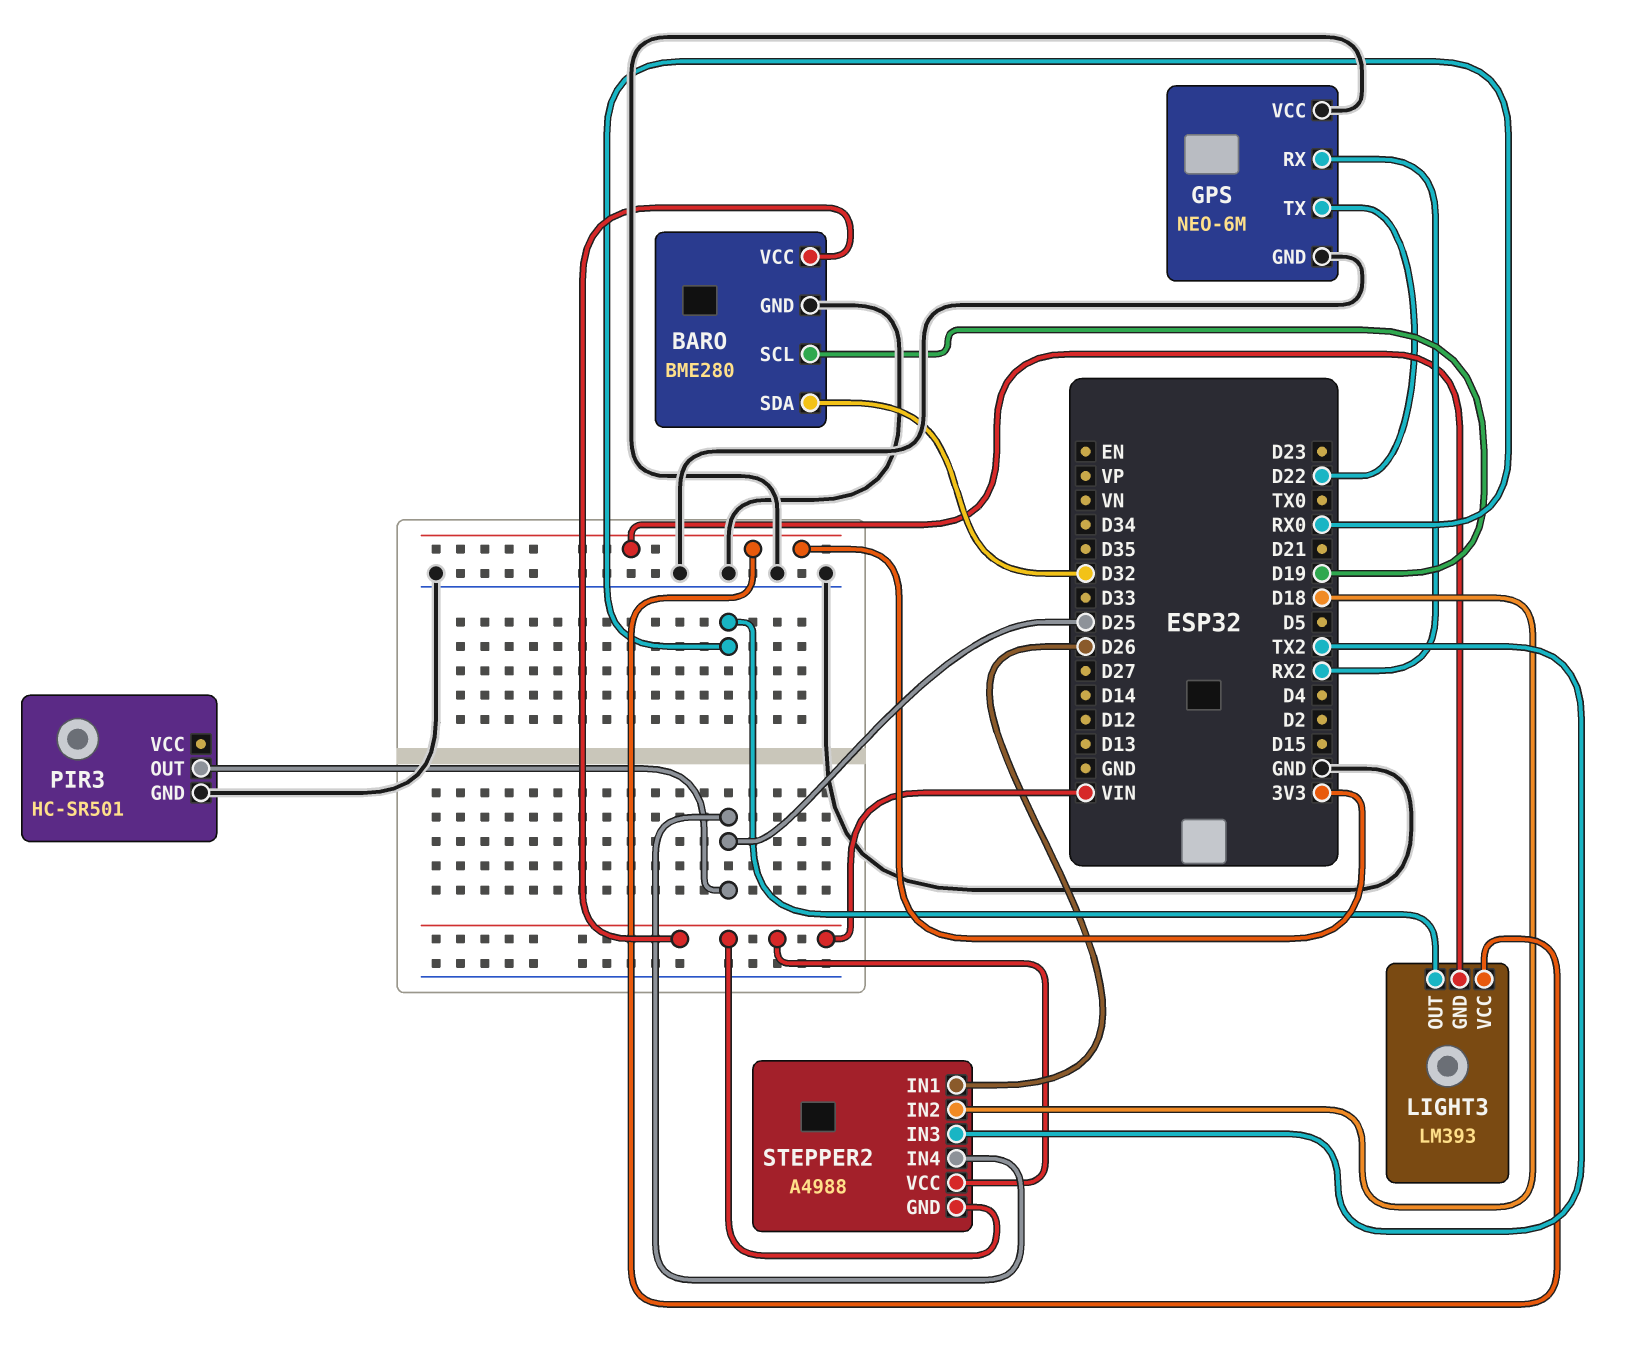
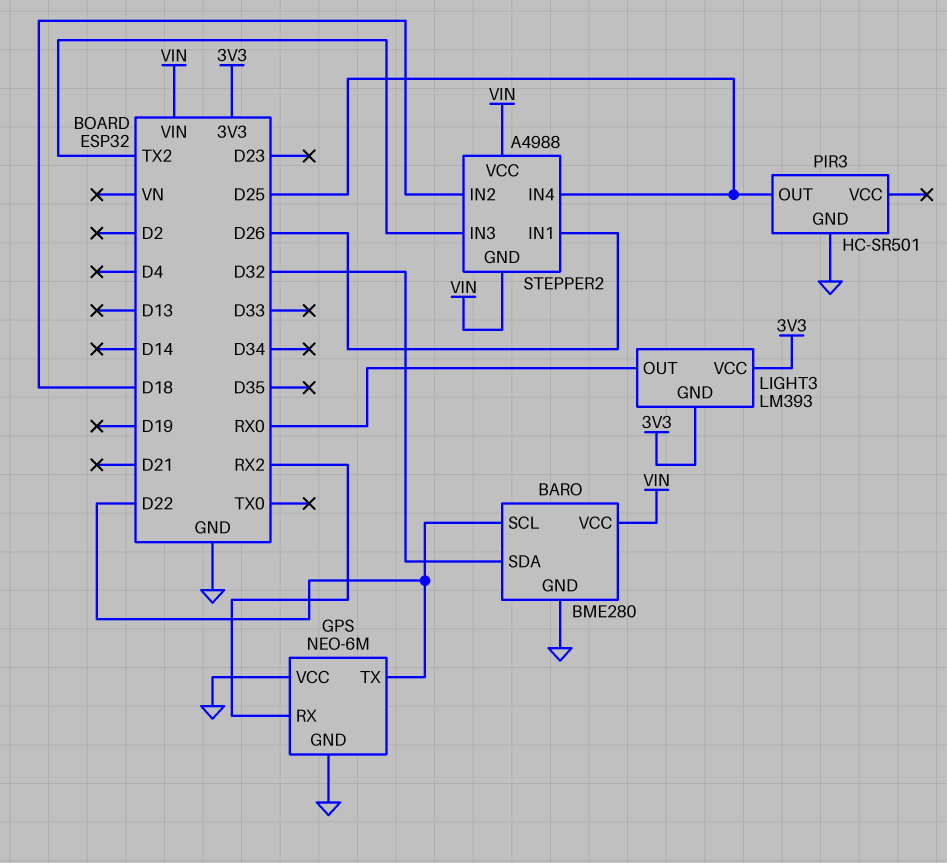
BARO pin SCL: D19 -> D22

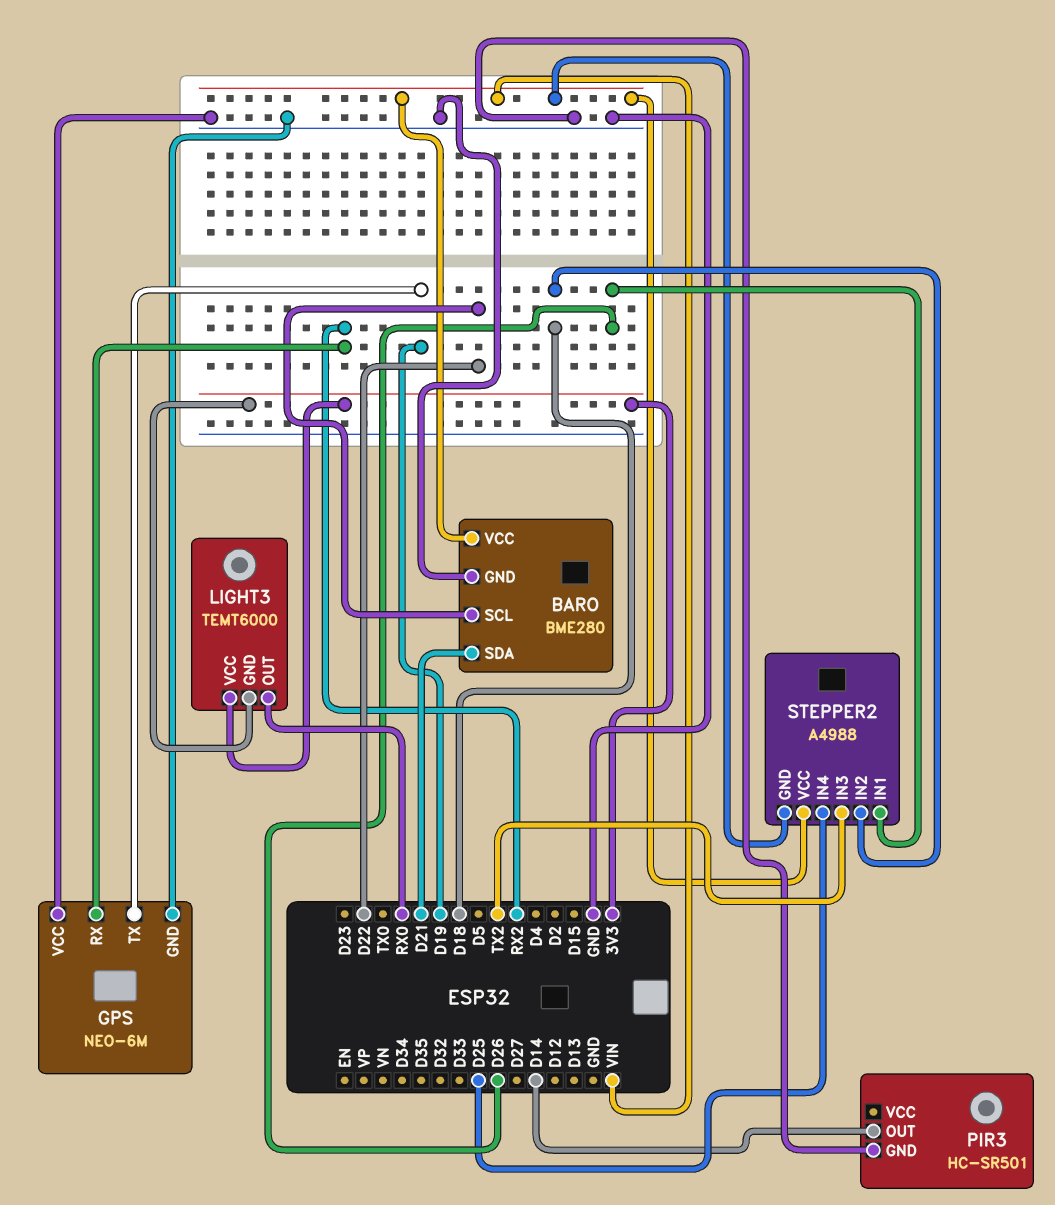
BARO pin SDA: D32 -> D21
GPS pin TX: D22 -> D19
LIGHT3: LM393 -> TEMT6000
PIR3 pin OUT: D25 -> D14

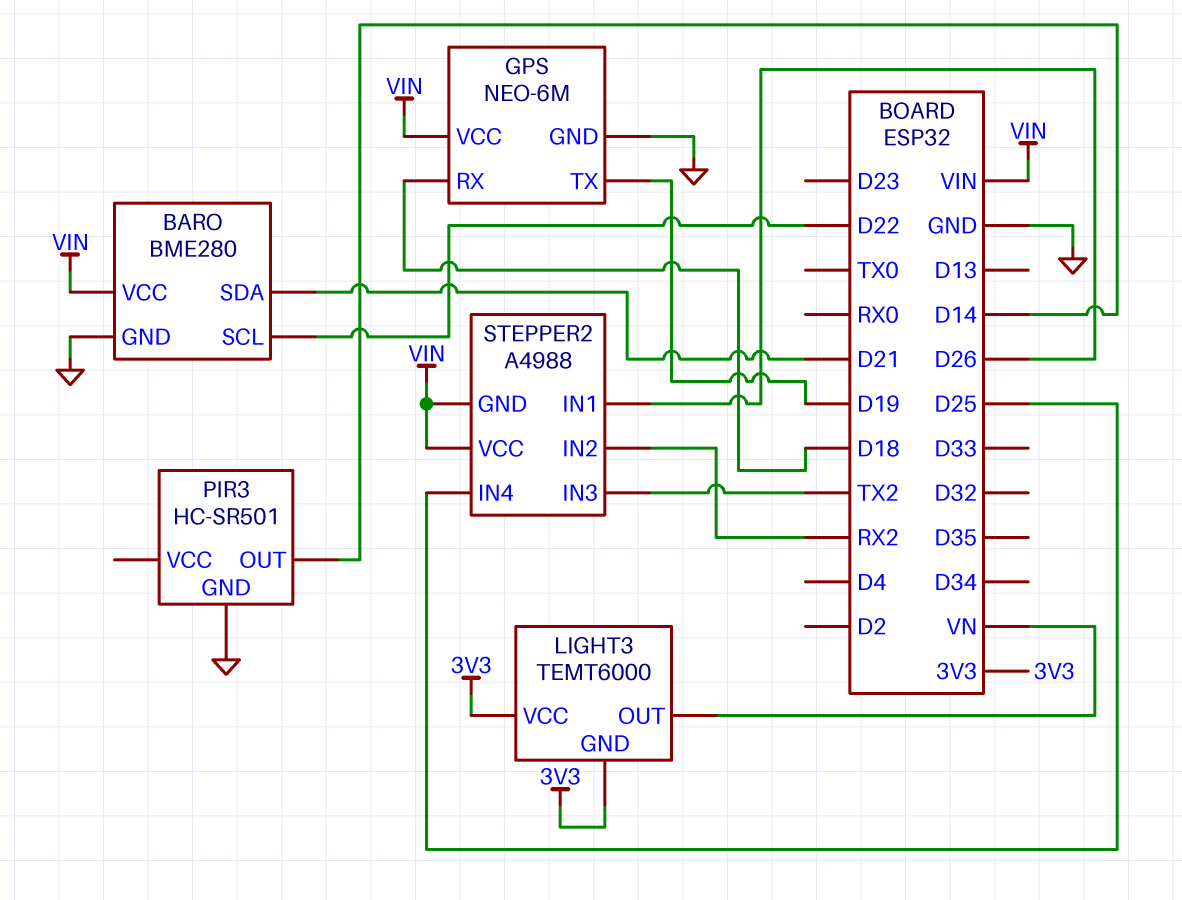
GPS pin RX: RX2 -> D18
GPS pin VCC: GND -> VIN
LIGHT3 pin OUT: RX0 -> VN
STEPPER2 pin IN2: D18 -> RX2

